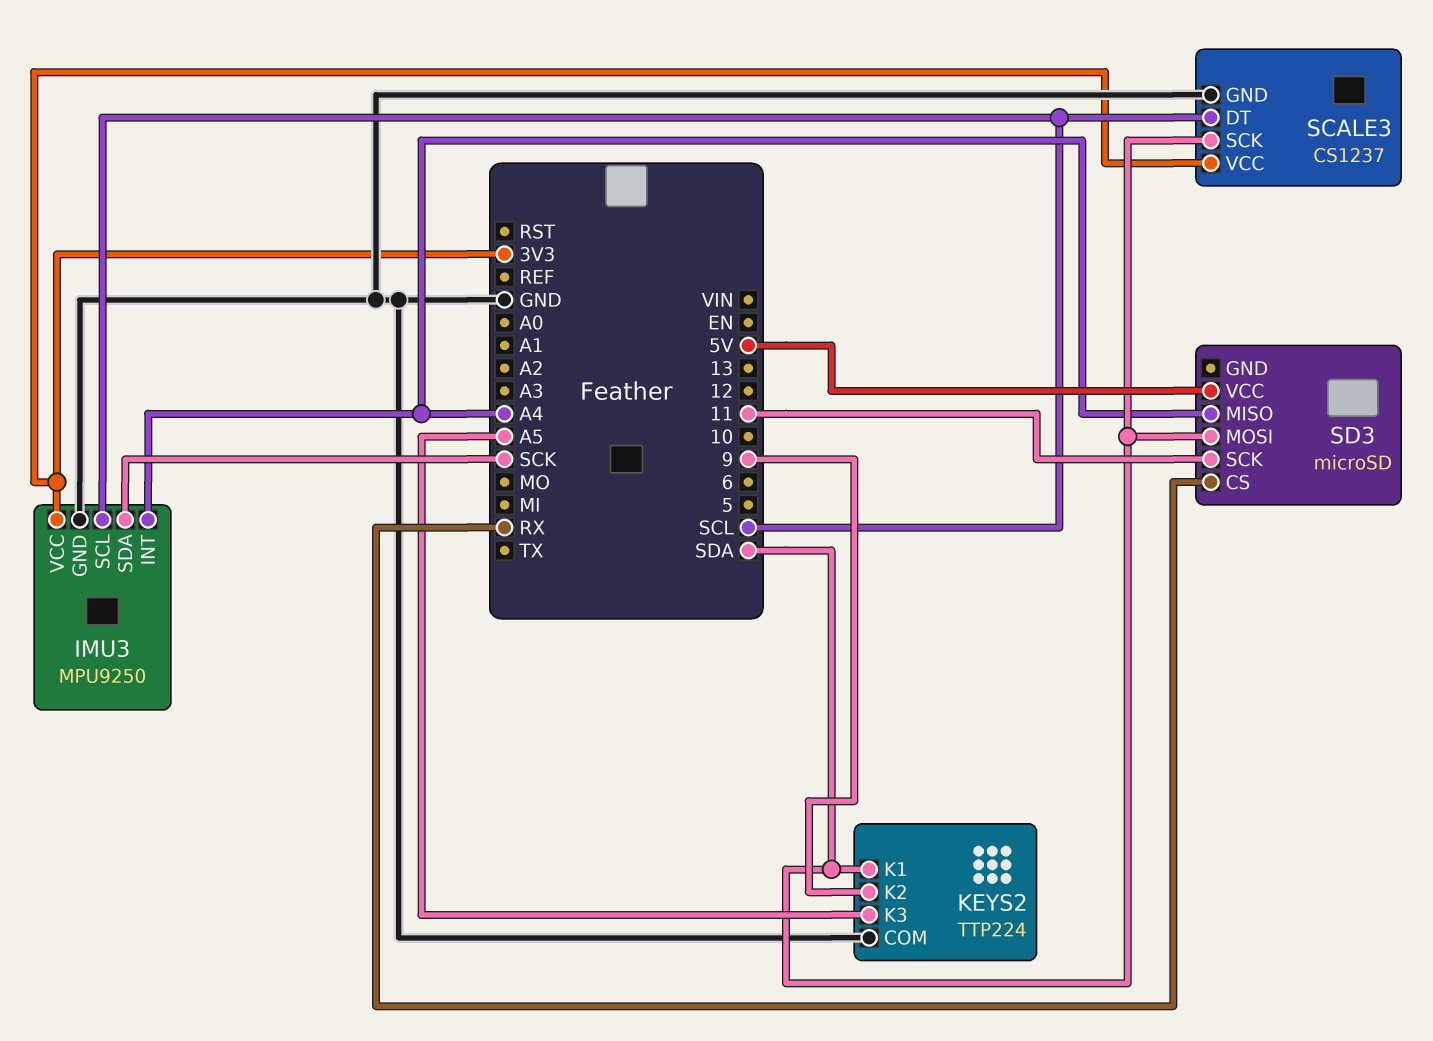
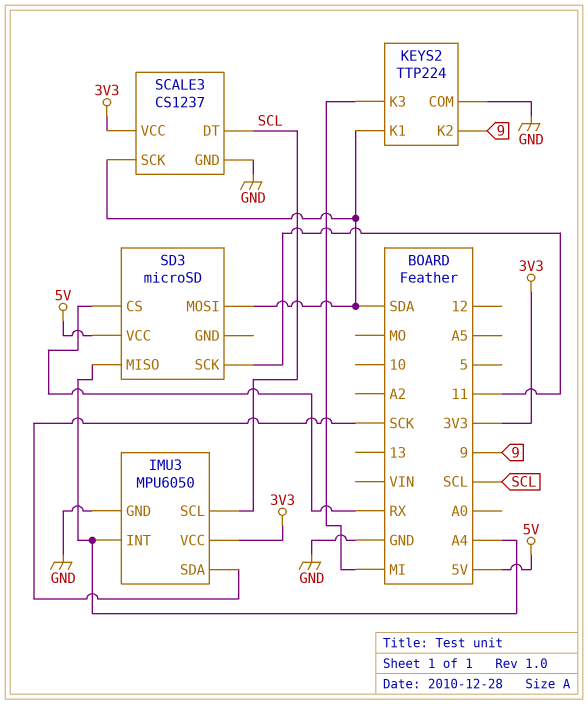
IMU3: MPU9250 -> MPU6050
KEYS2 pin K3: A5 -> MI

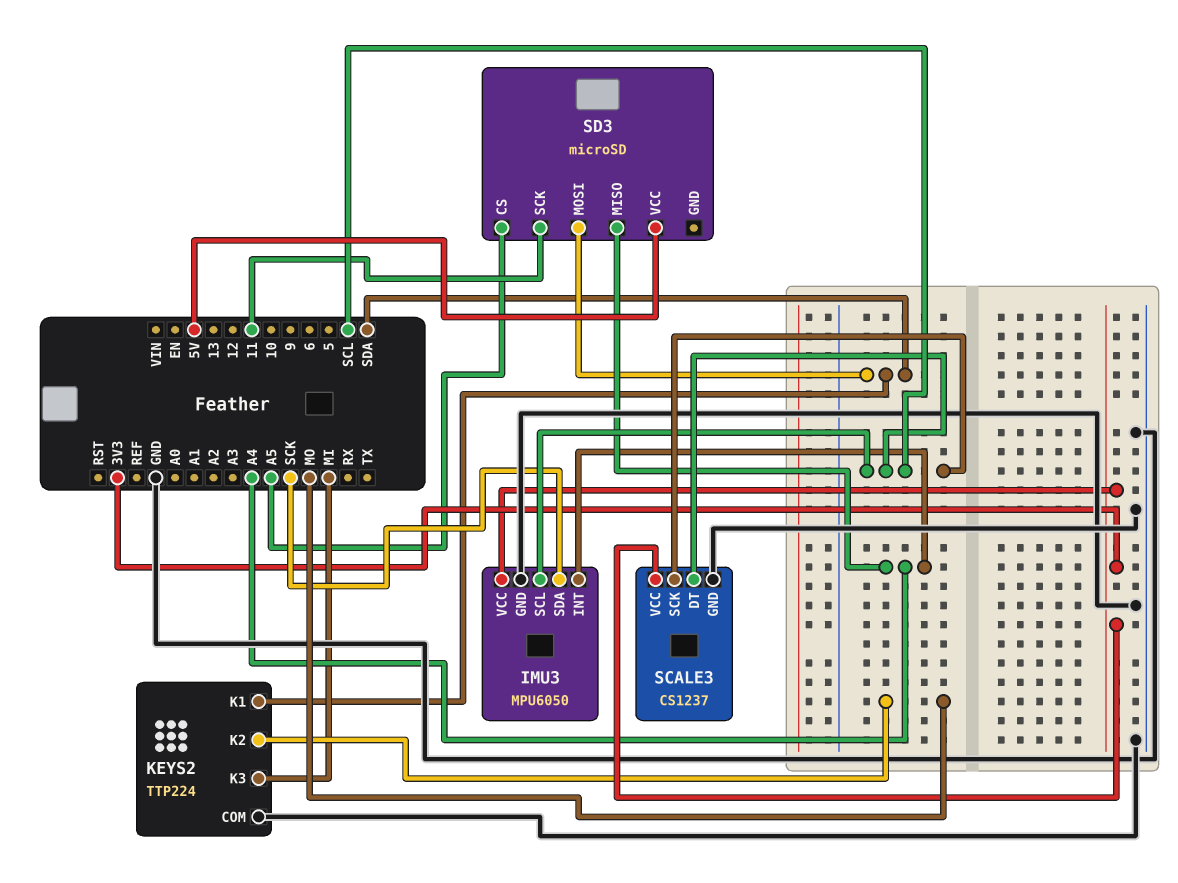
KEYS2 pin K2: 9 -> MO
SCALE3 pin SCK: SDA -> SCL
SD3 pin CS: RX -> A5

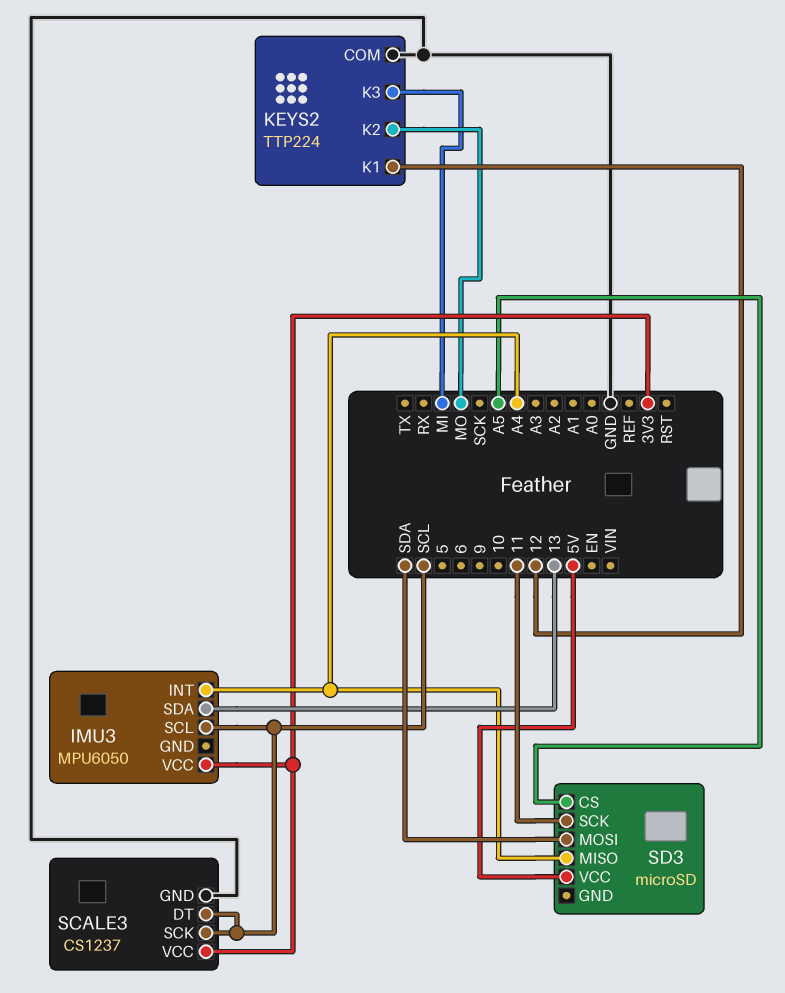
IMU3 pin GND: GND -> none
IMU3 pin SDA: SCK -> 13
KEYS2 pin K1: SDA -> 12

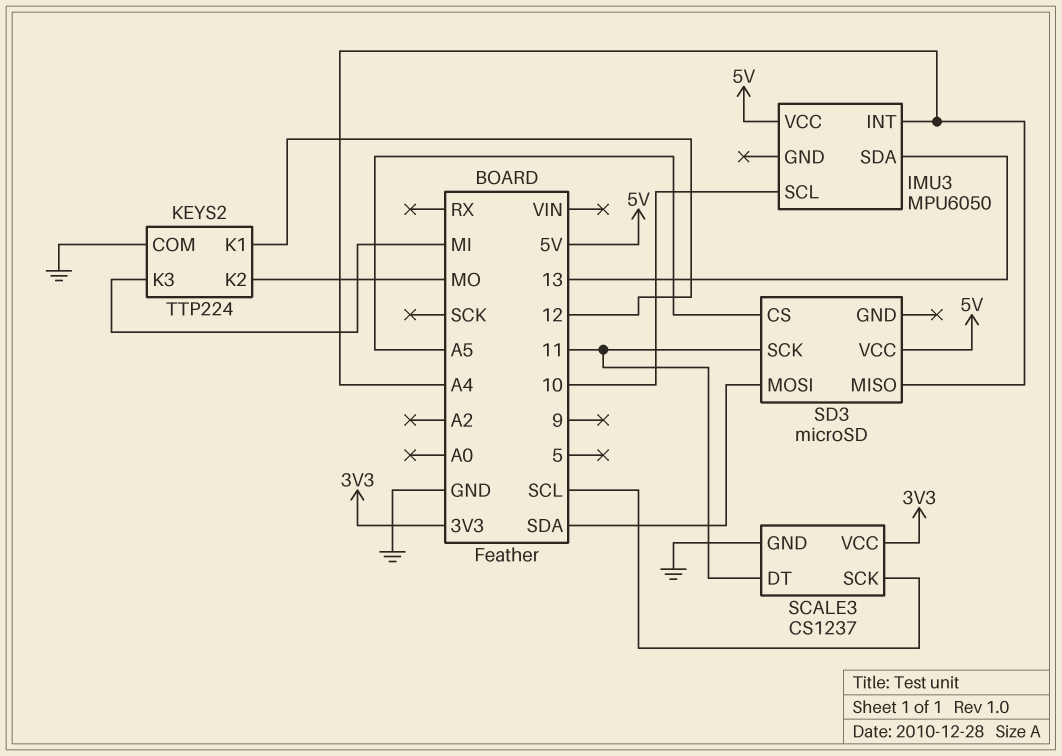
IMU3 pin SCL: SCL -> 10
IMU3 pin VCC: 3V3 -> 5V
SCALE3 pin DT: SCL -> 11

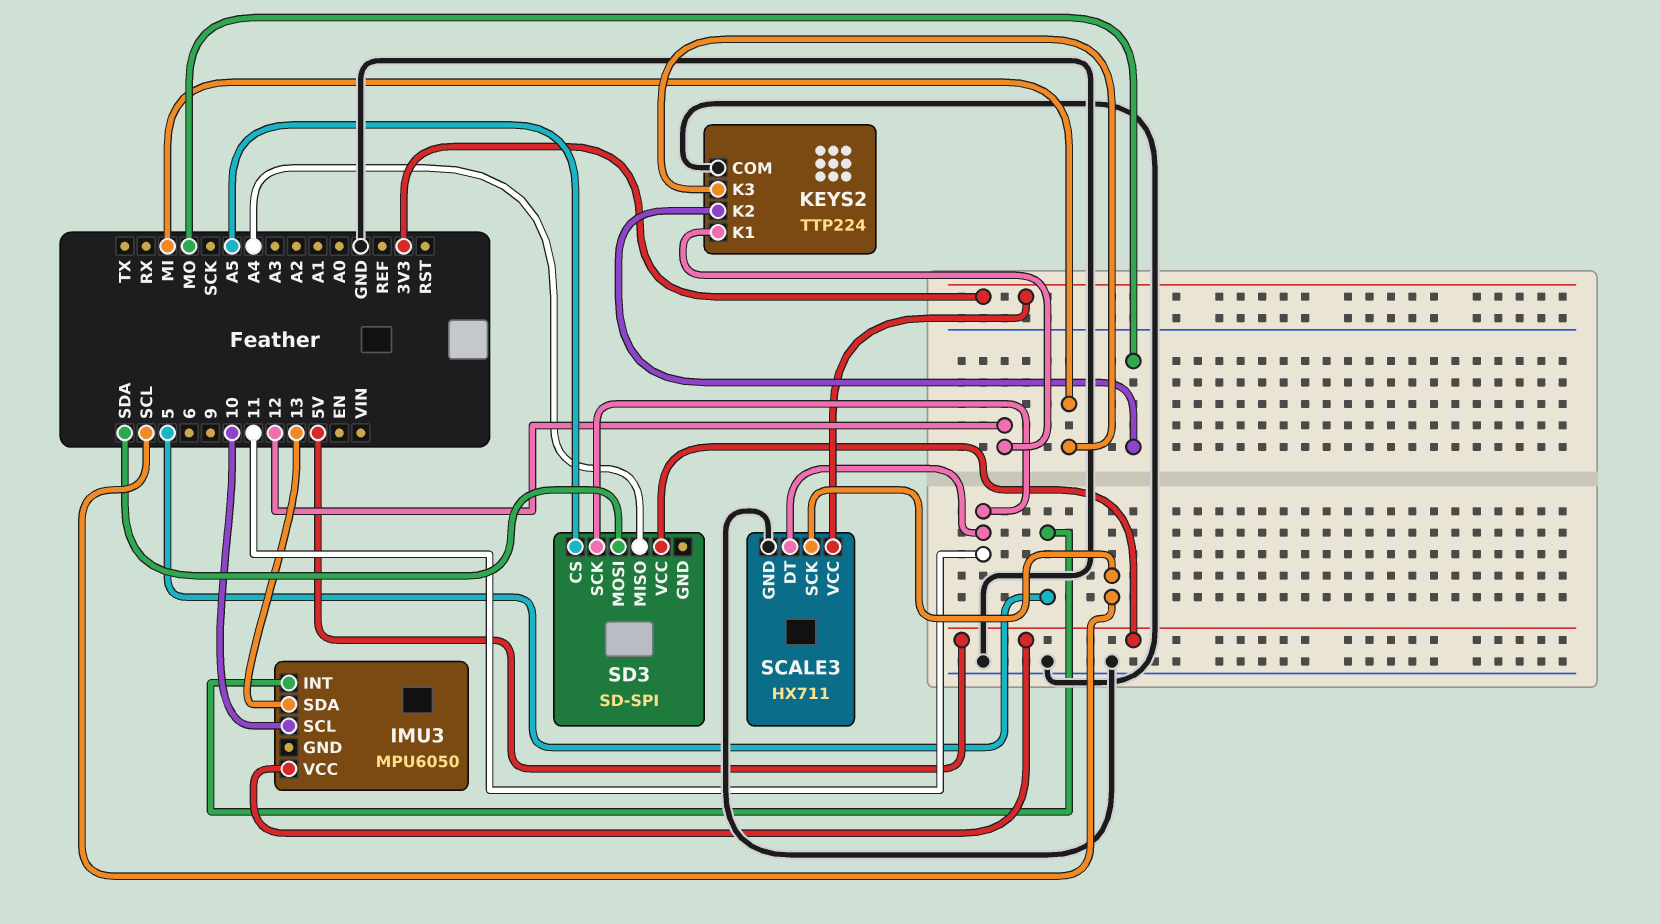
IMU3 pin INT: A4 -> 5
SCALE3: CS1237 -> HX711
SD3: microSD -> SD-SPI

